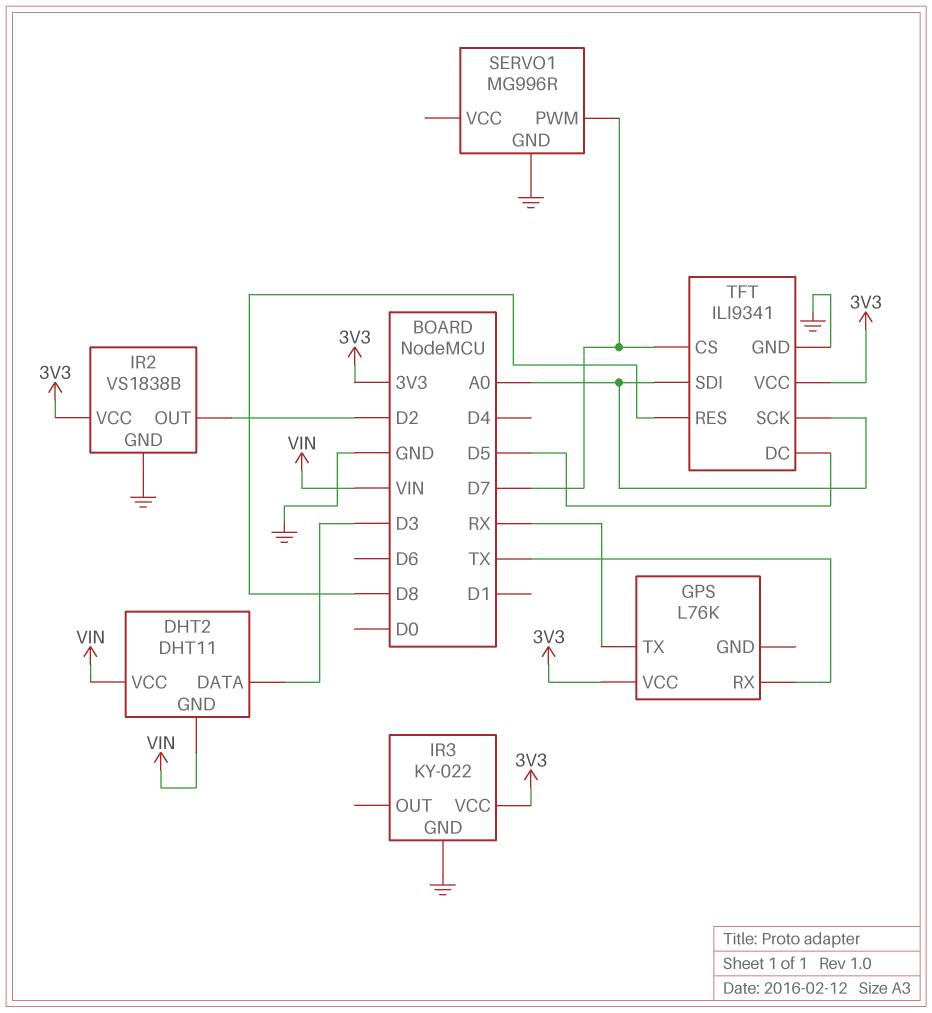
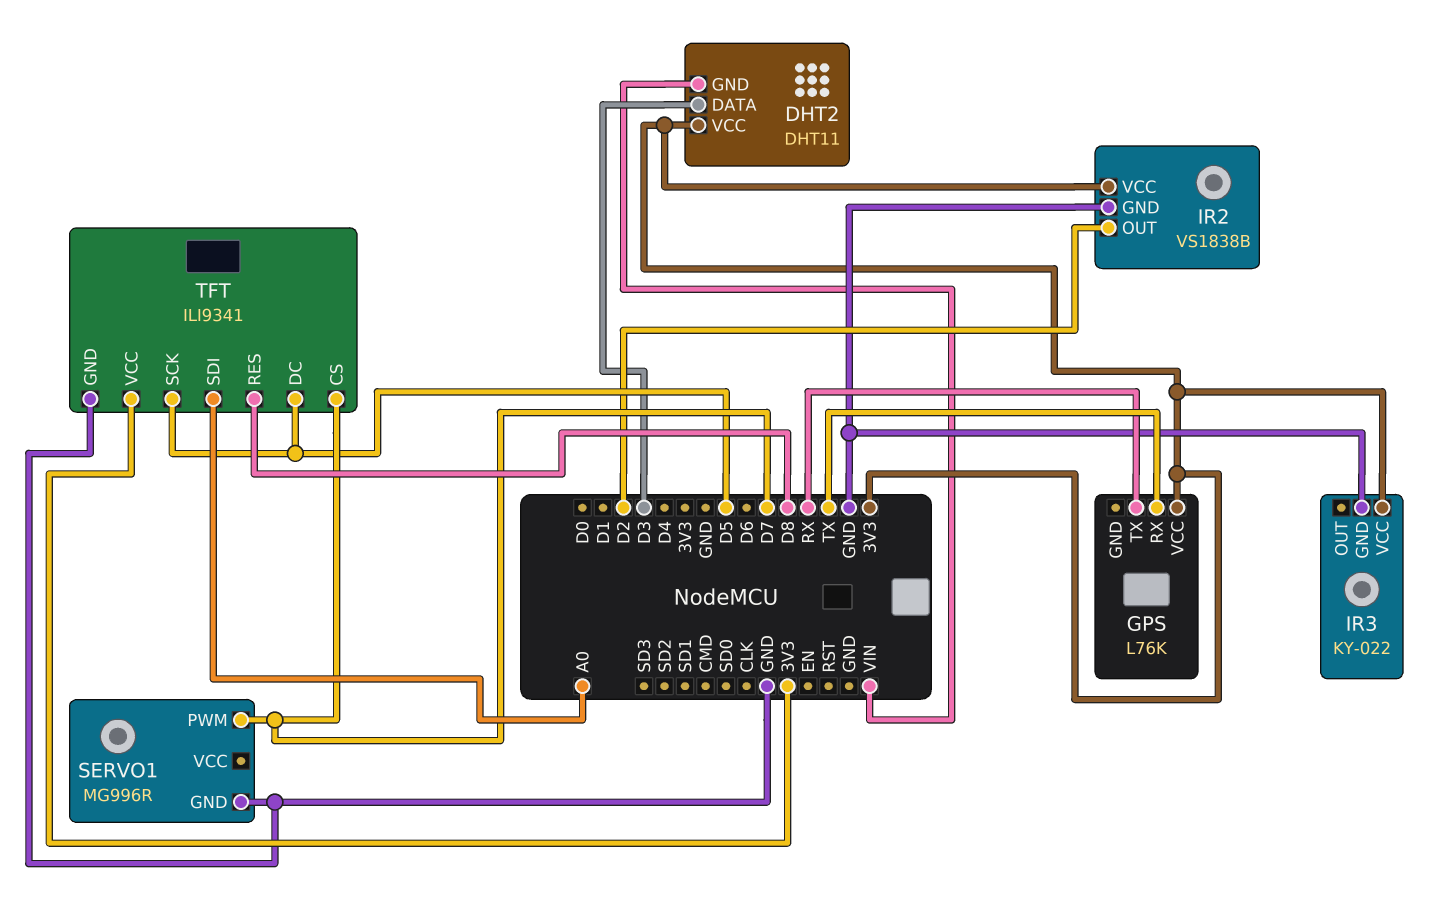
DHT2 pin VCC: VIN -> 3V3
TFT pin SCK: A0 -> D5

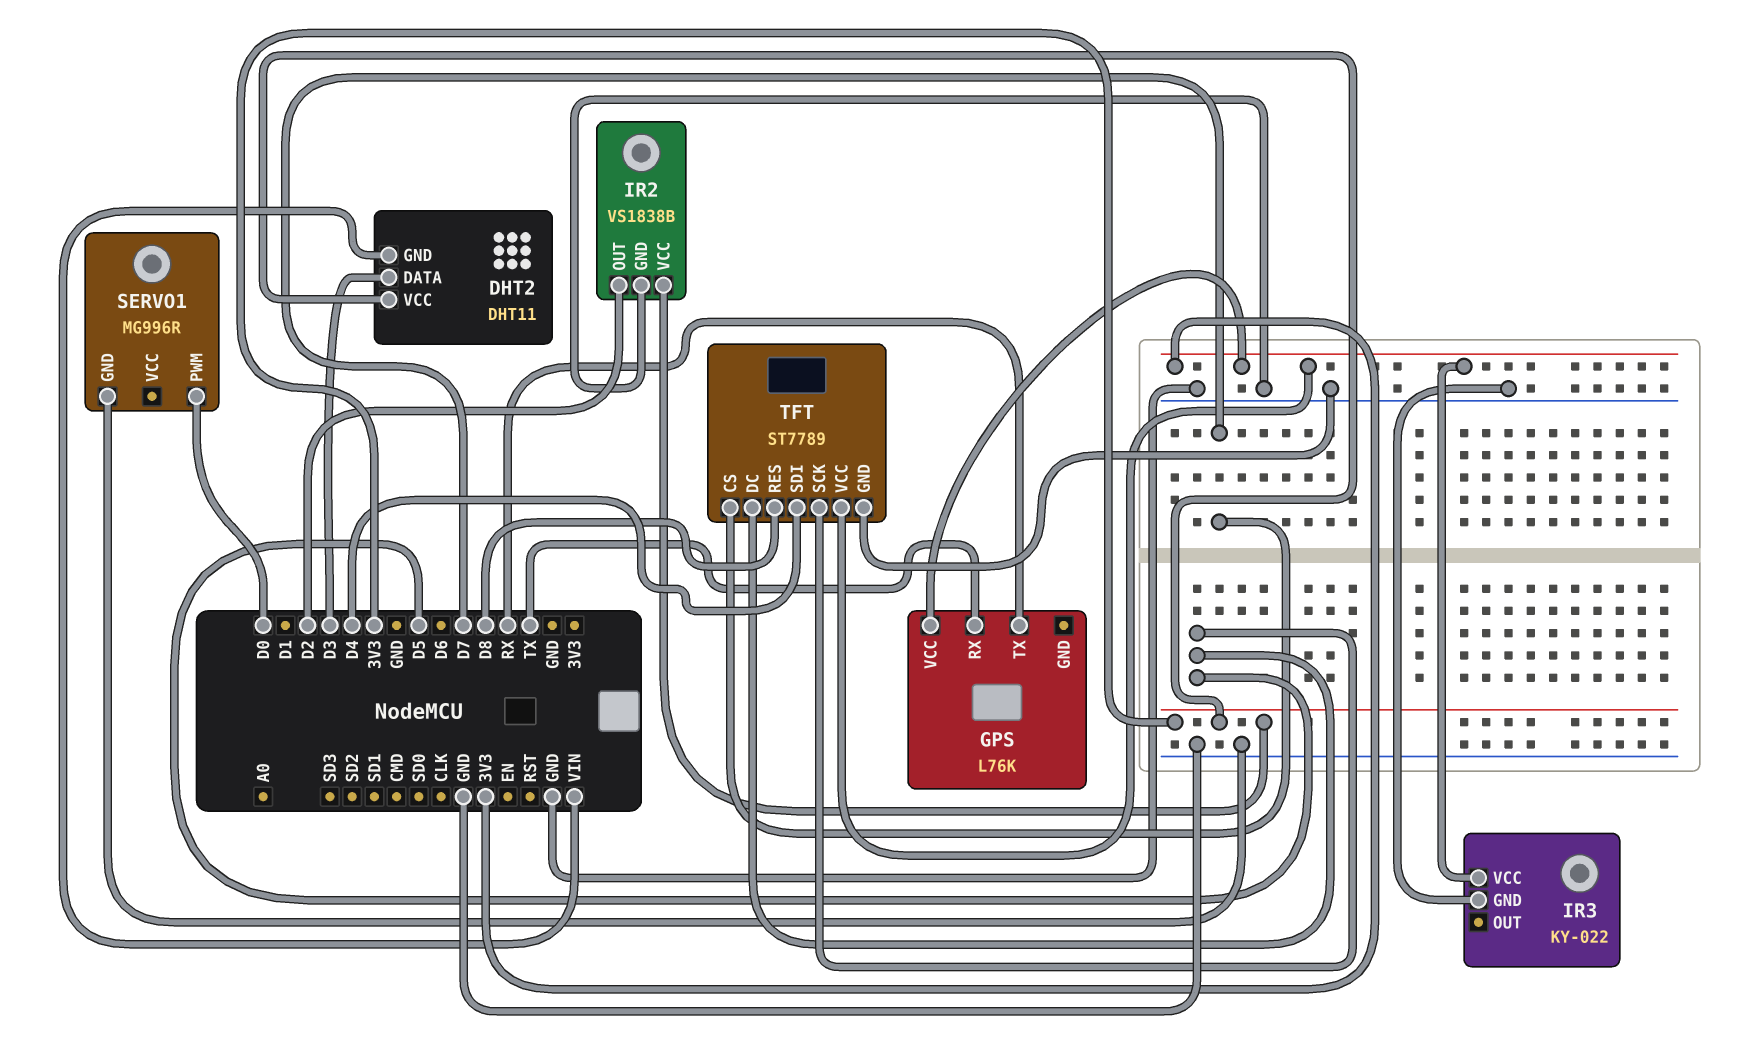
SERVO1 pin PWM: D7 -> D0
TFT: ILI9341 -> ST7789
TFT pin SDI: A0 -> D4

